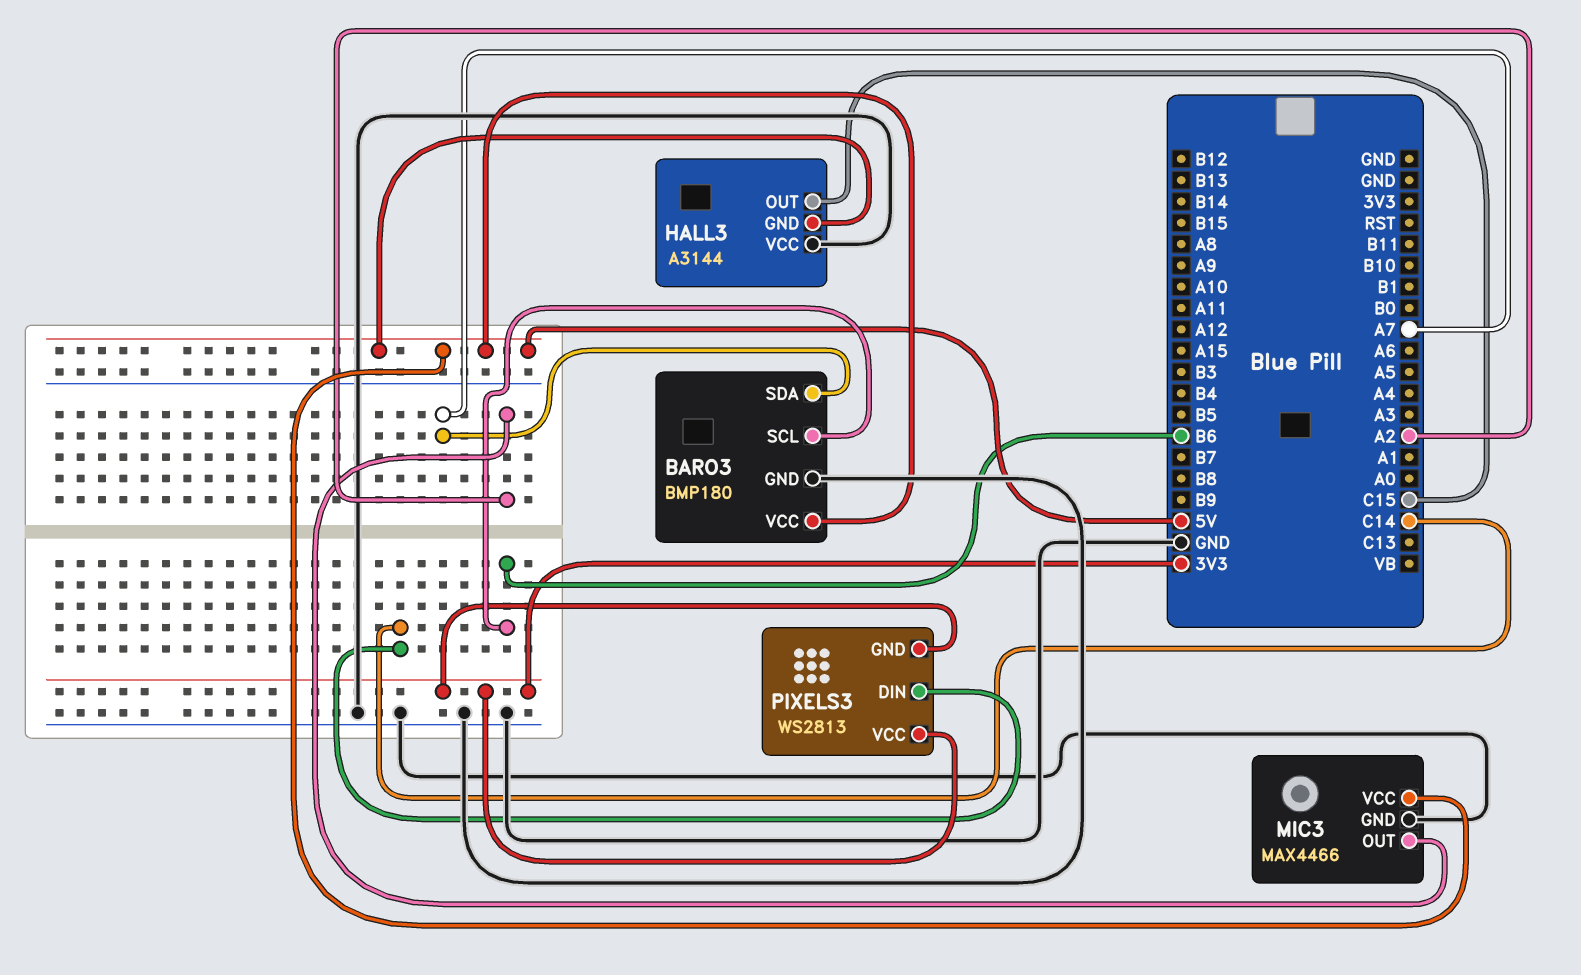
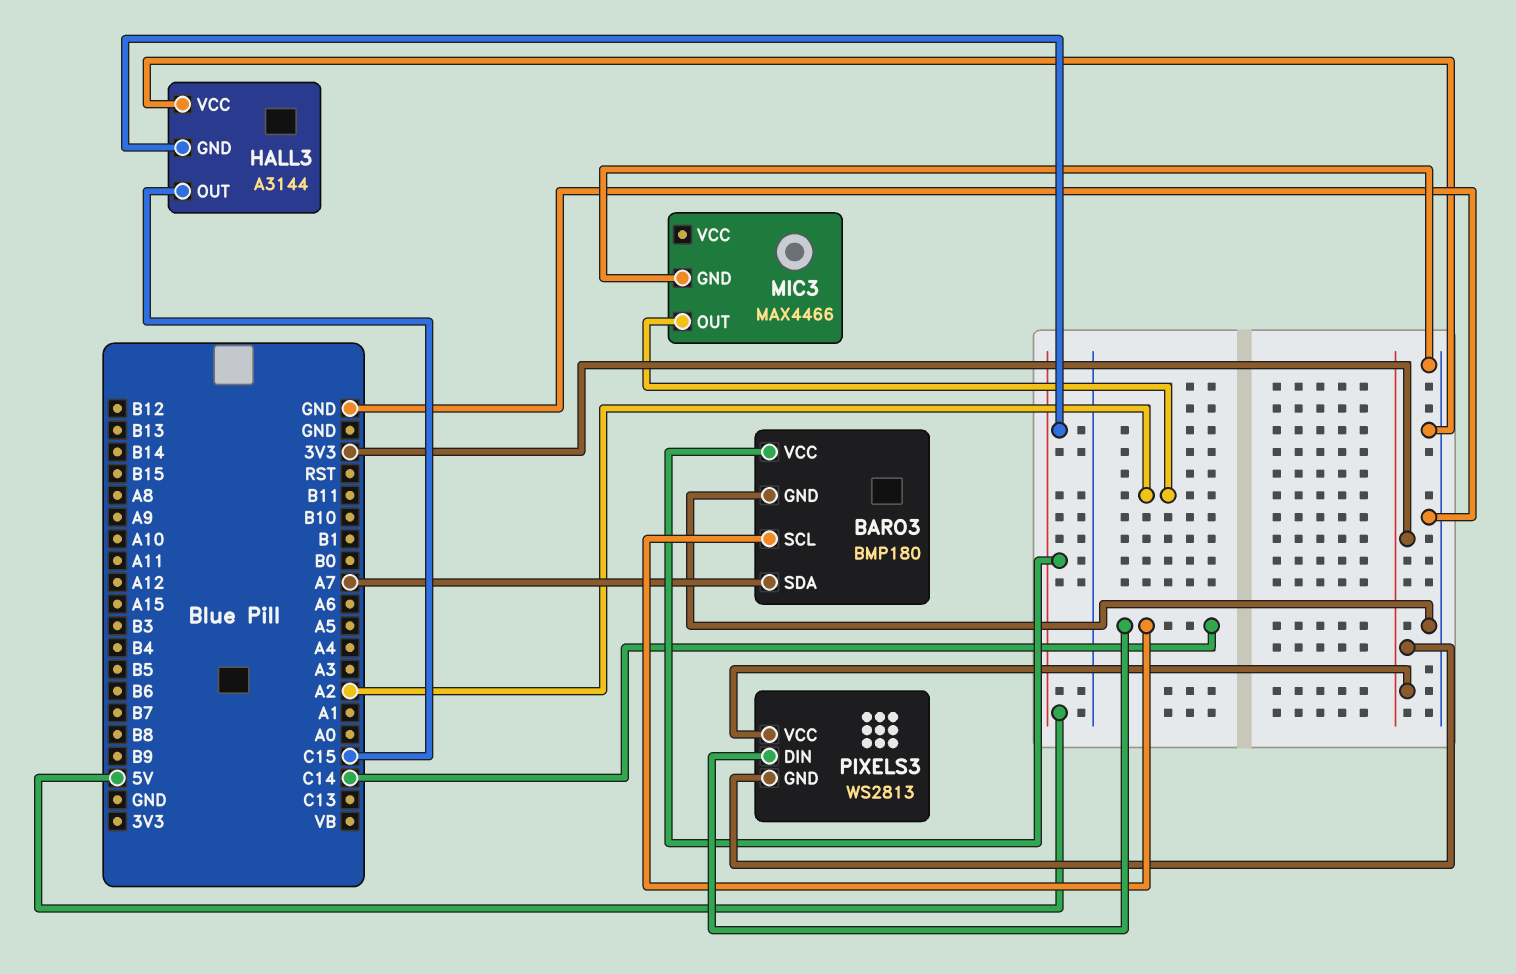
BARO3 pin SCL: B6 -> C14
MIC3 pin VCC: 5V -> none

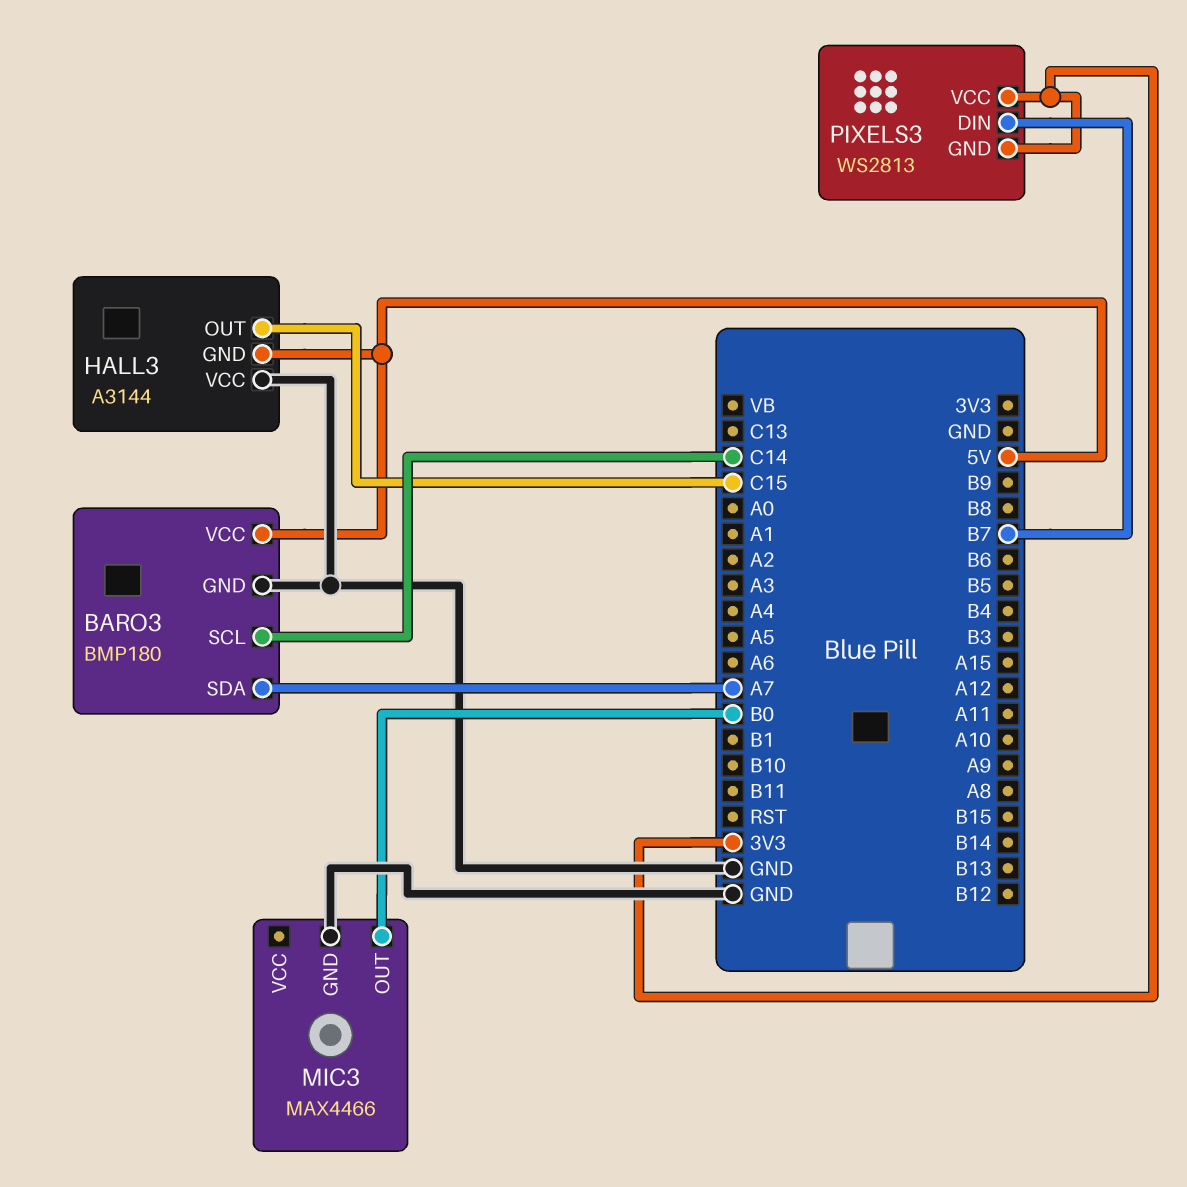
MIC3 pin OUT: A2 -> B0
PIXELS3 pin DIN: C14 -> B7

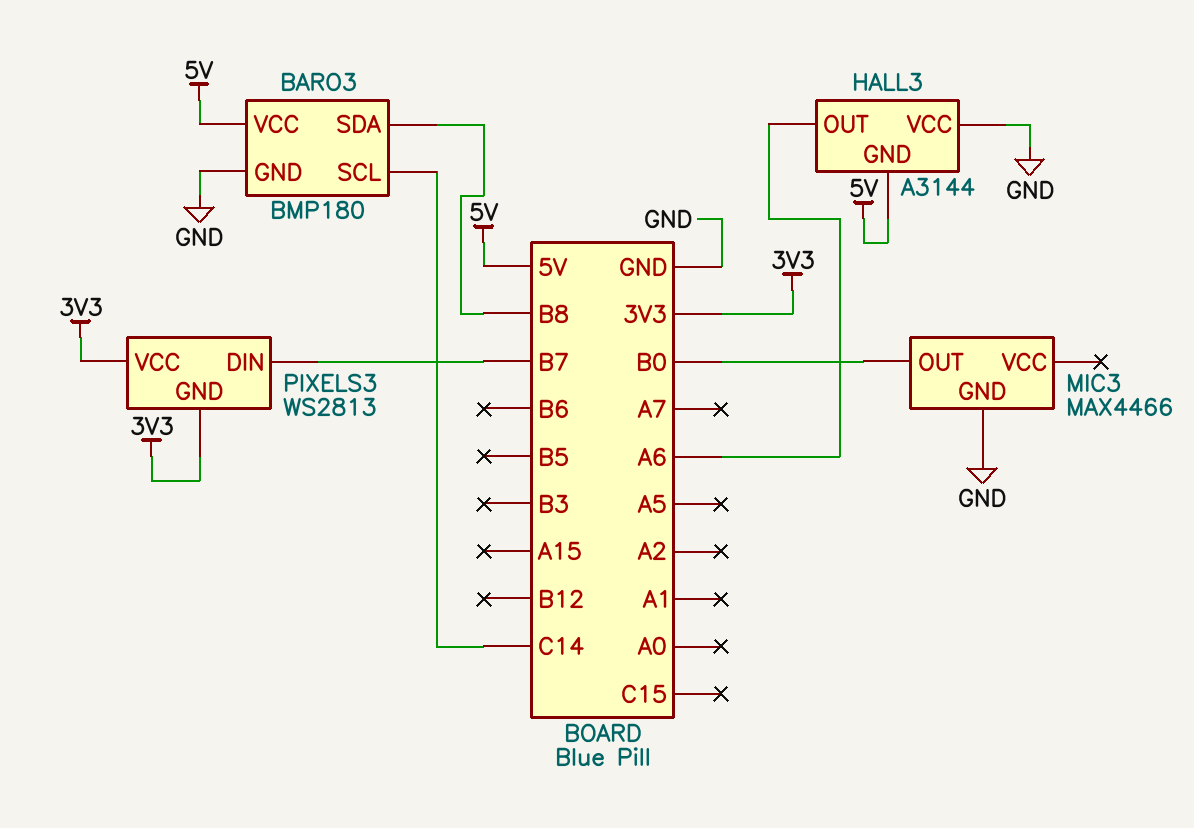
BARO3 pin SDA: A7 -> B8
HALL3 pin OUT: C15 -> A6

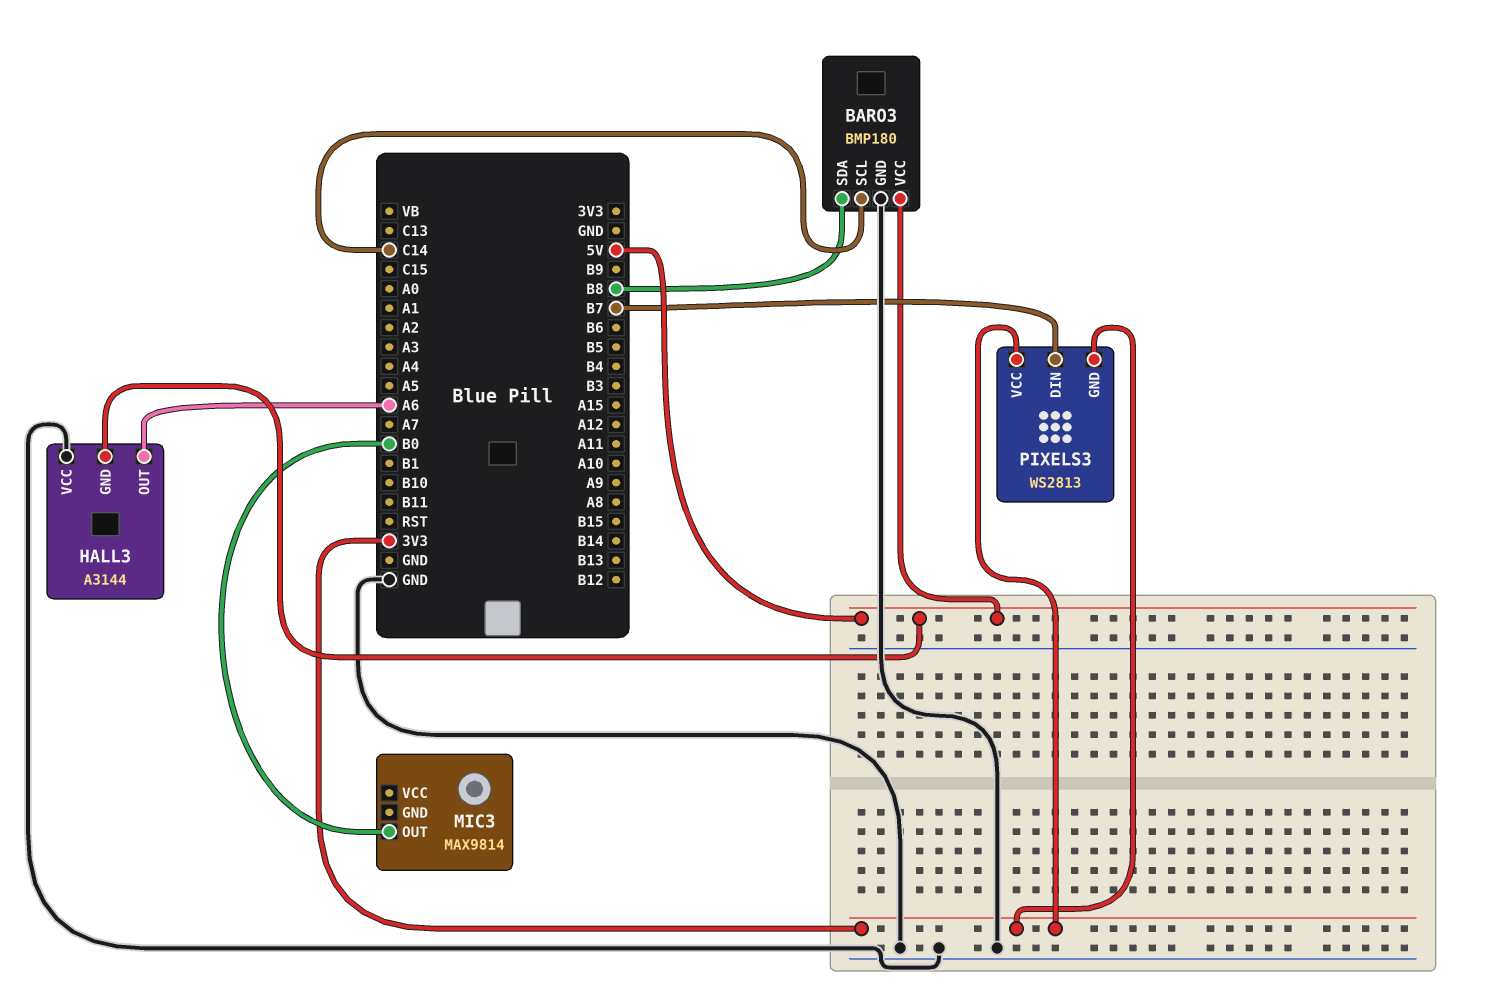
MIC3: MAX4466 -> MAX9814
MIC3 pin GND: GND -> none

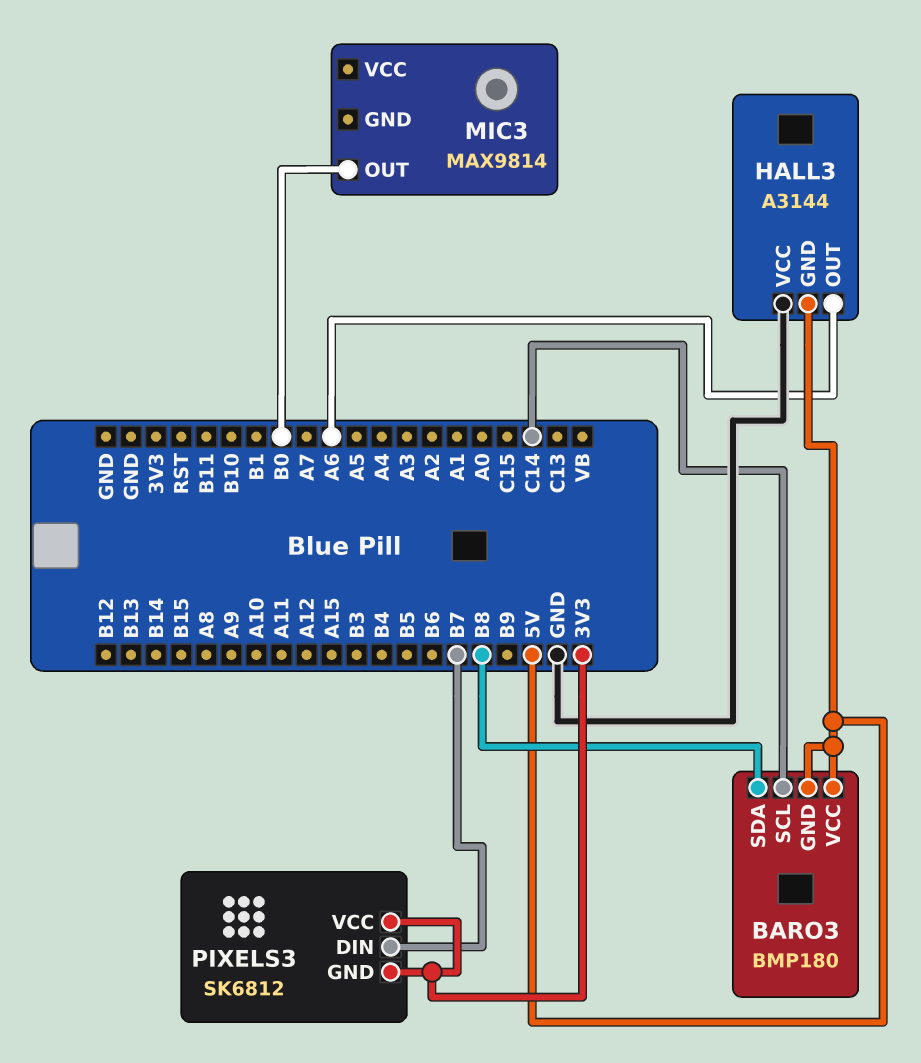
BARO3 pin GND: GND -> 5V
PIXELS3: WS2813 -> SK6812

